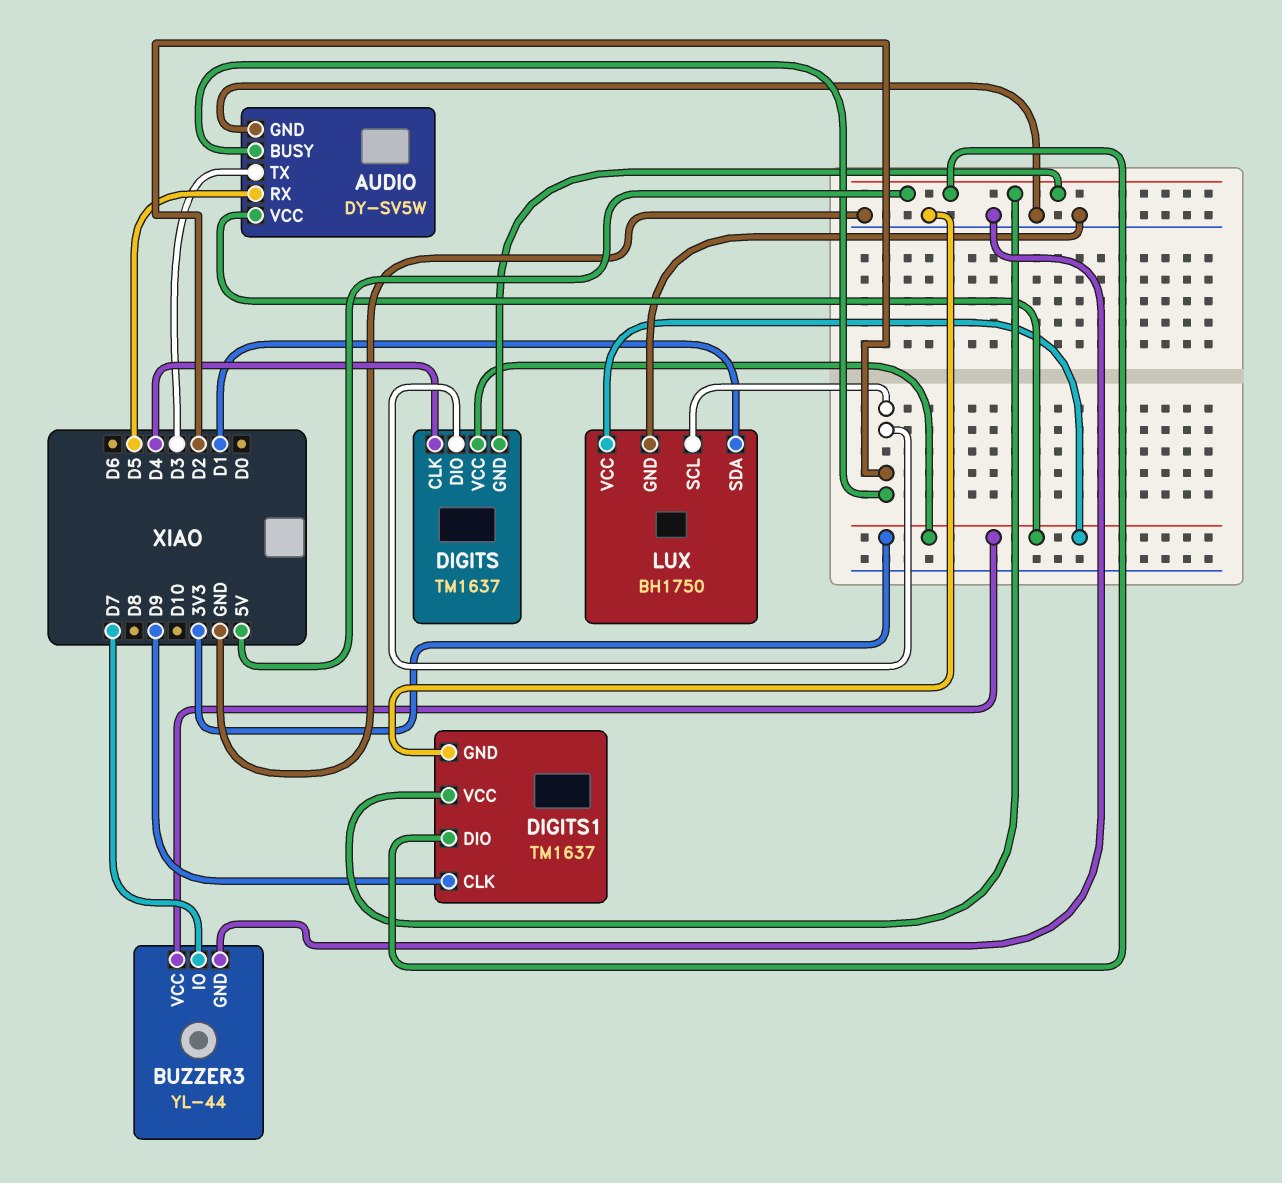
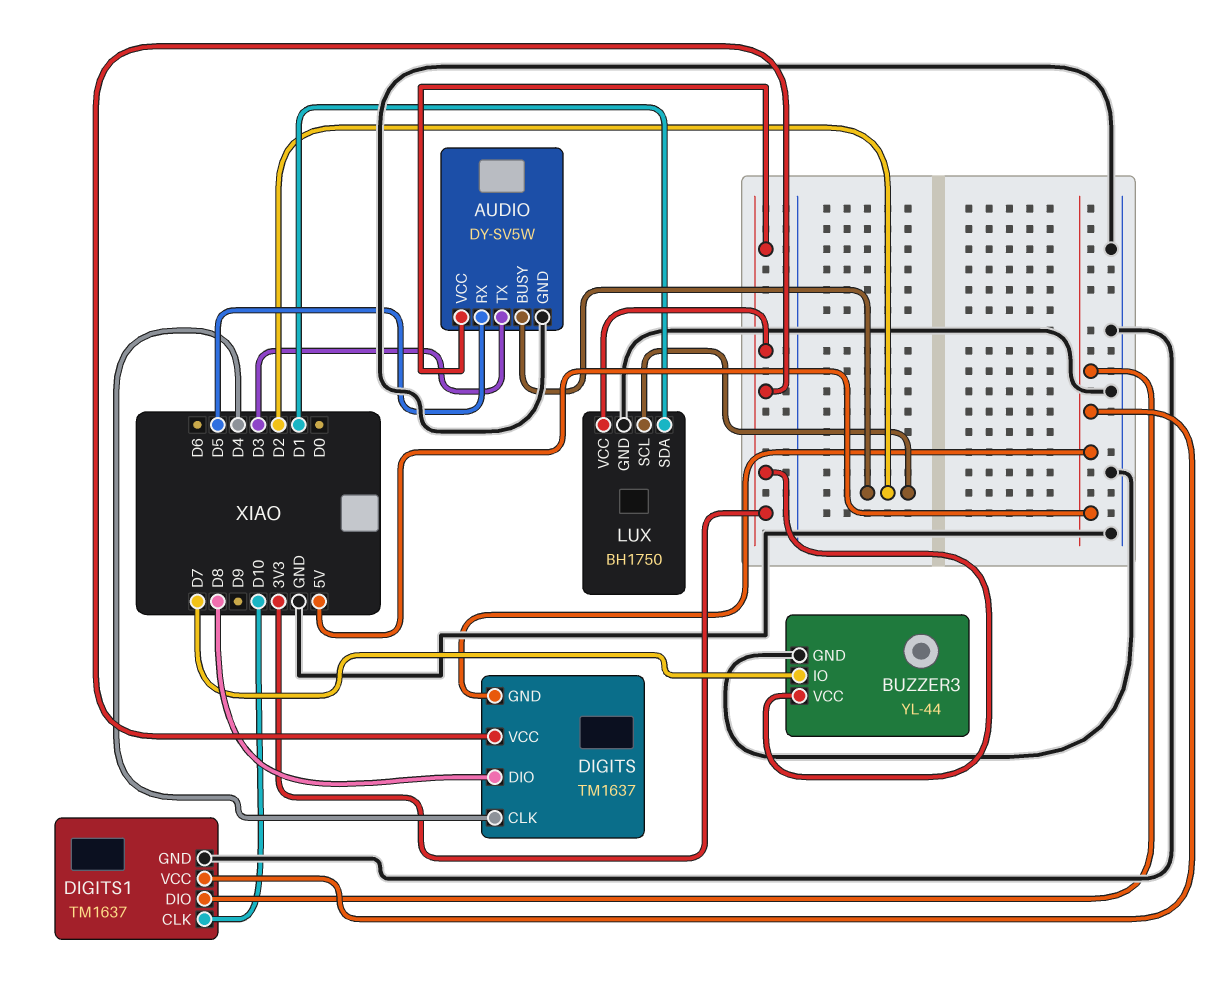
DIGITS pin DIO: D2 -> D8
DIGITS1 pin CLK: D9 -> D10

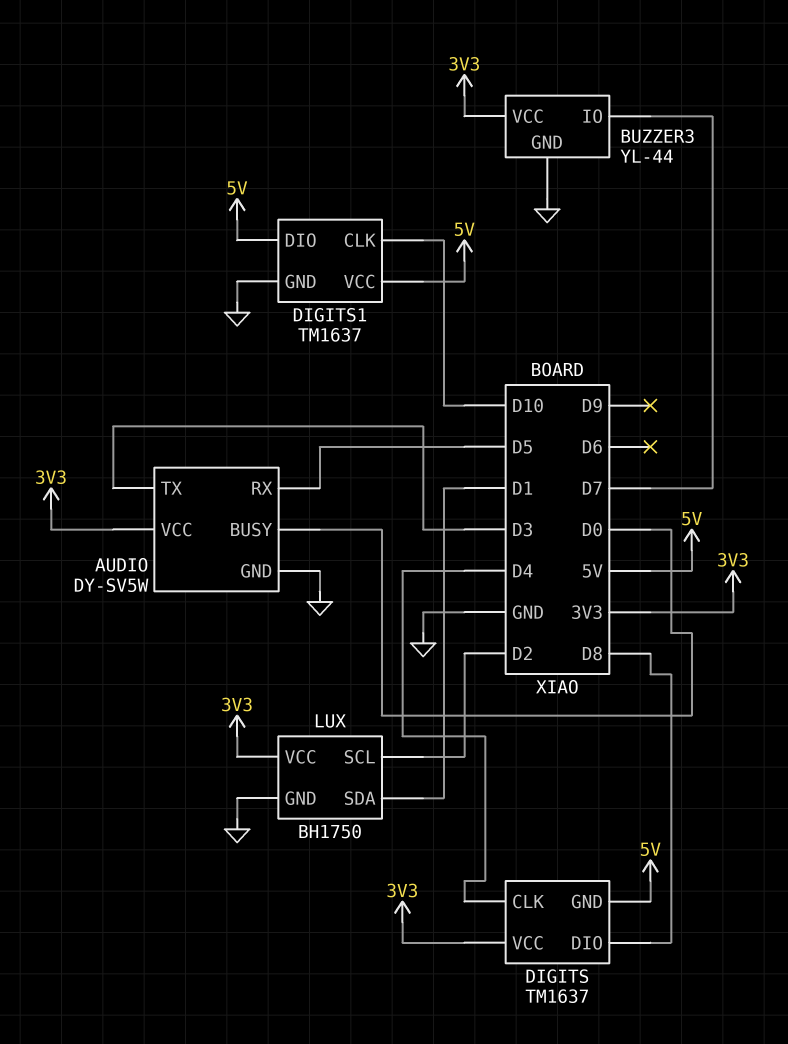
AUDIO pin BUSY: D2 -> D0

